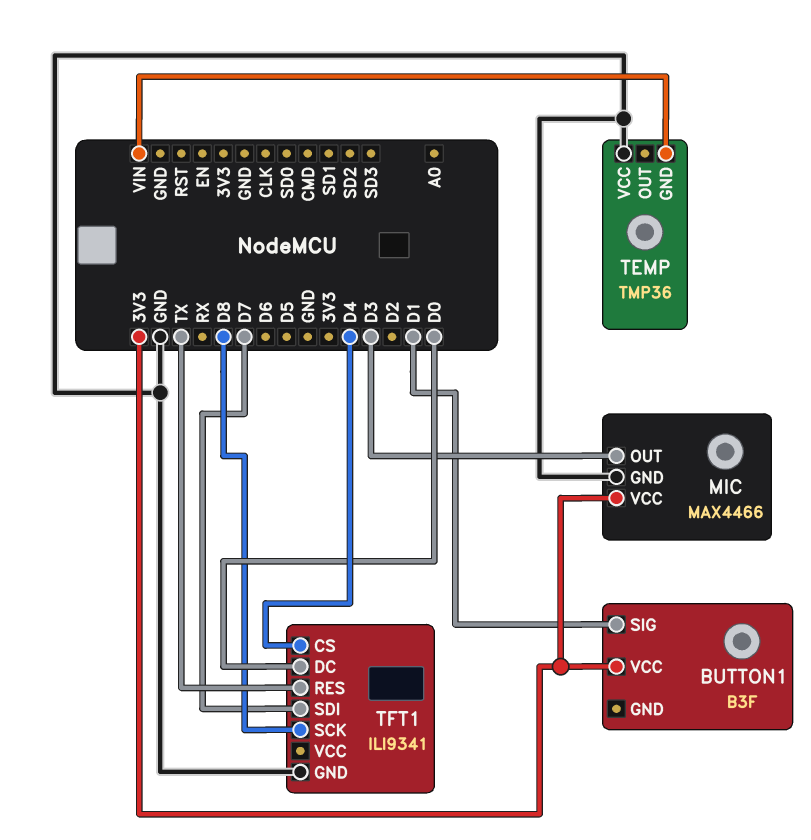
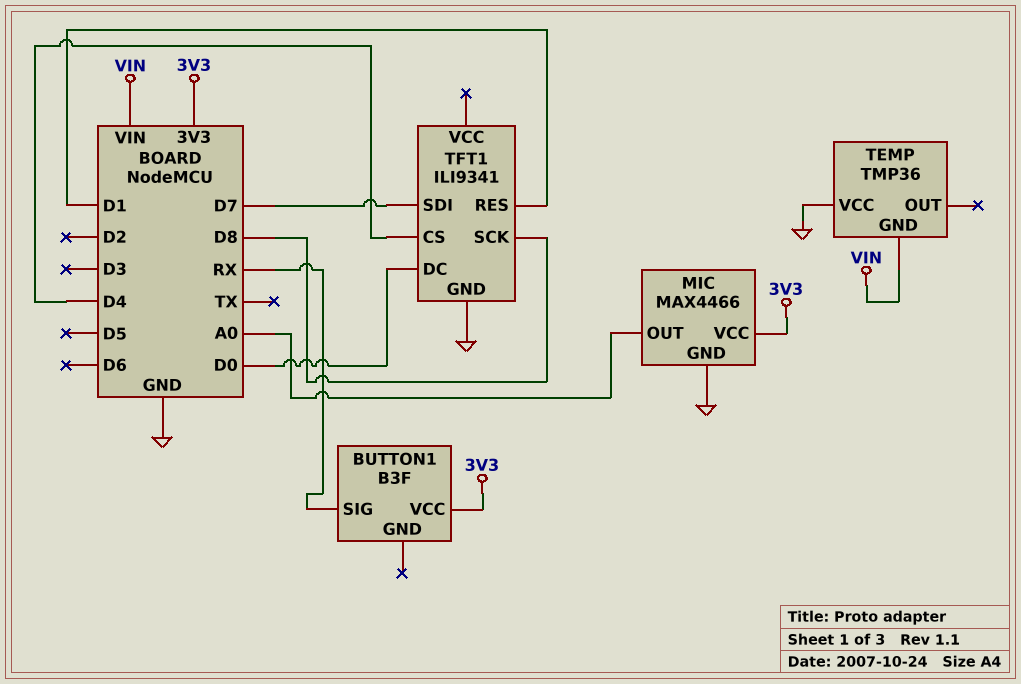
BUTTON1 pin SIG: D1 -> RX
MIC pin OUT: D3 -> A0
TFT1 pin RES: TX -> D1

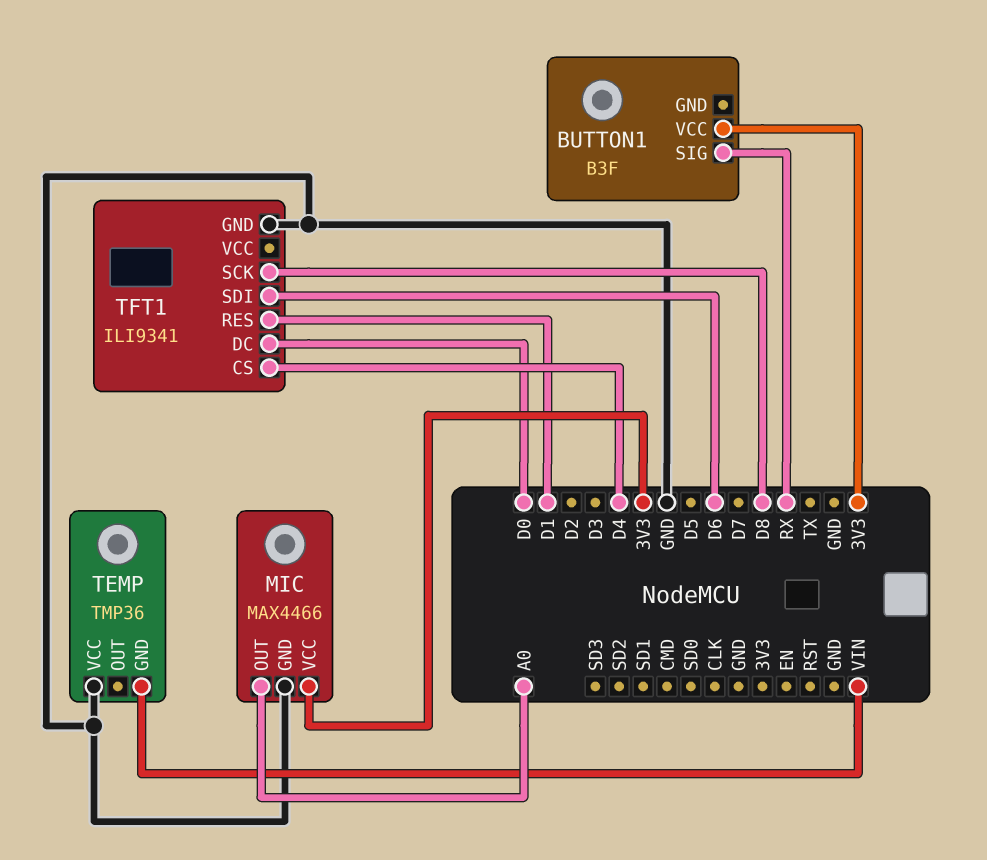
TFT1 pin SDI: D7 -> D6

